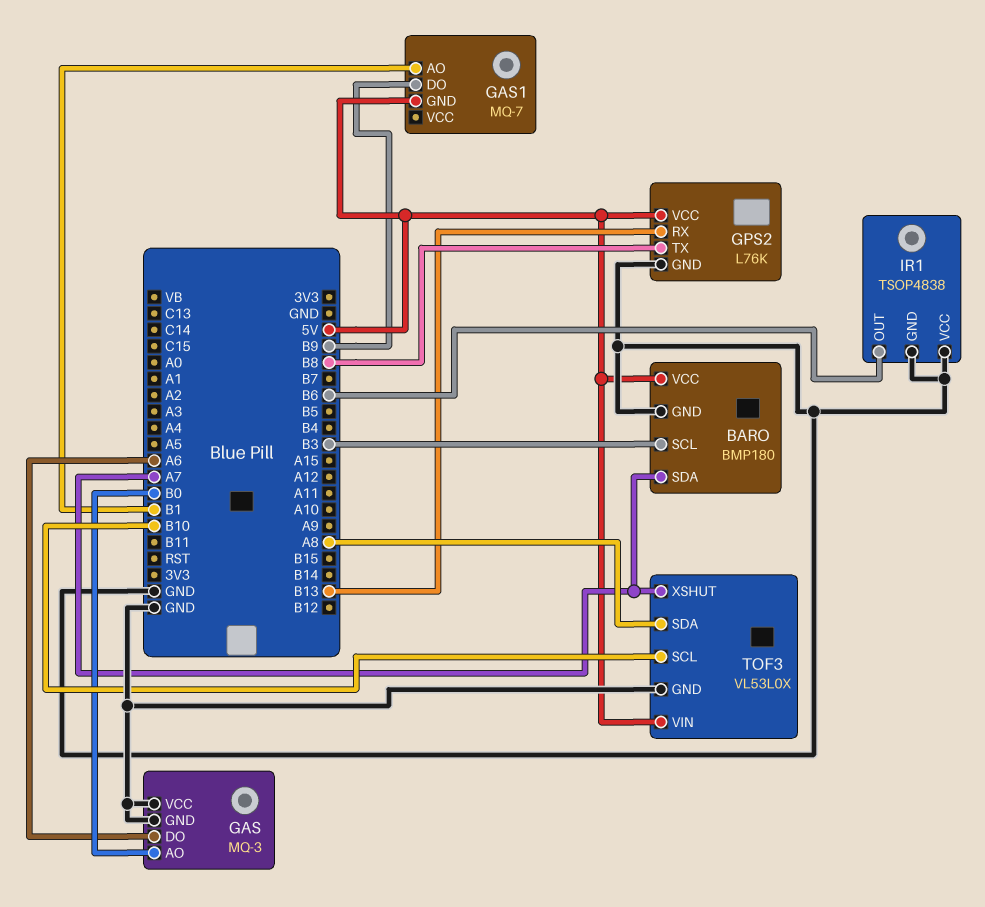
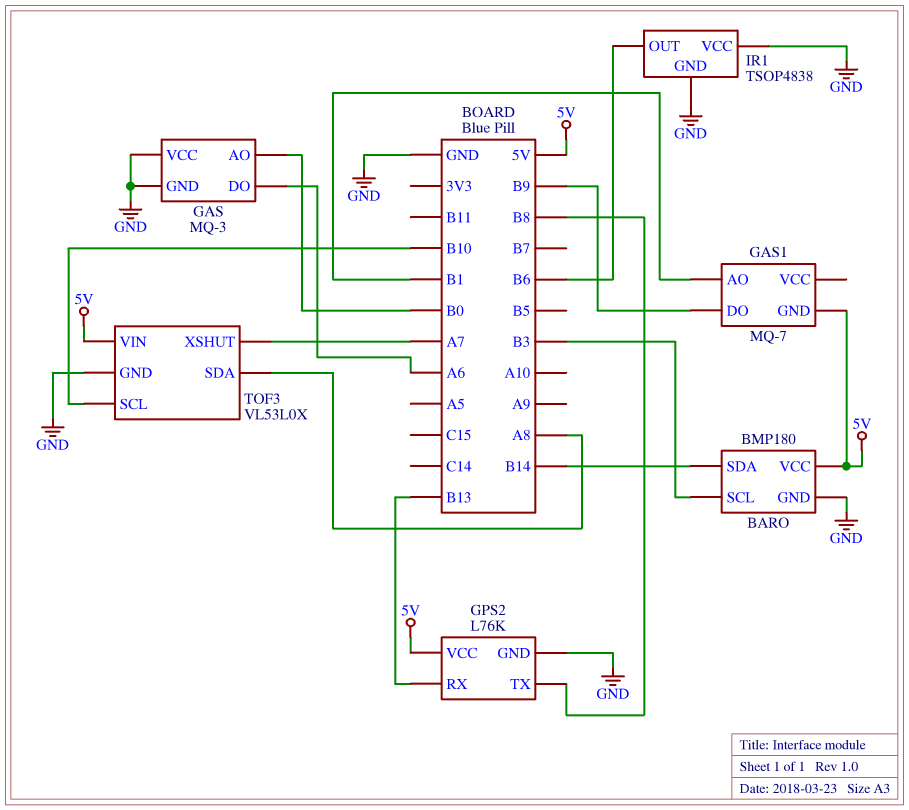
BARO pin SDA: A7 -> B14

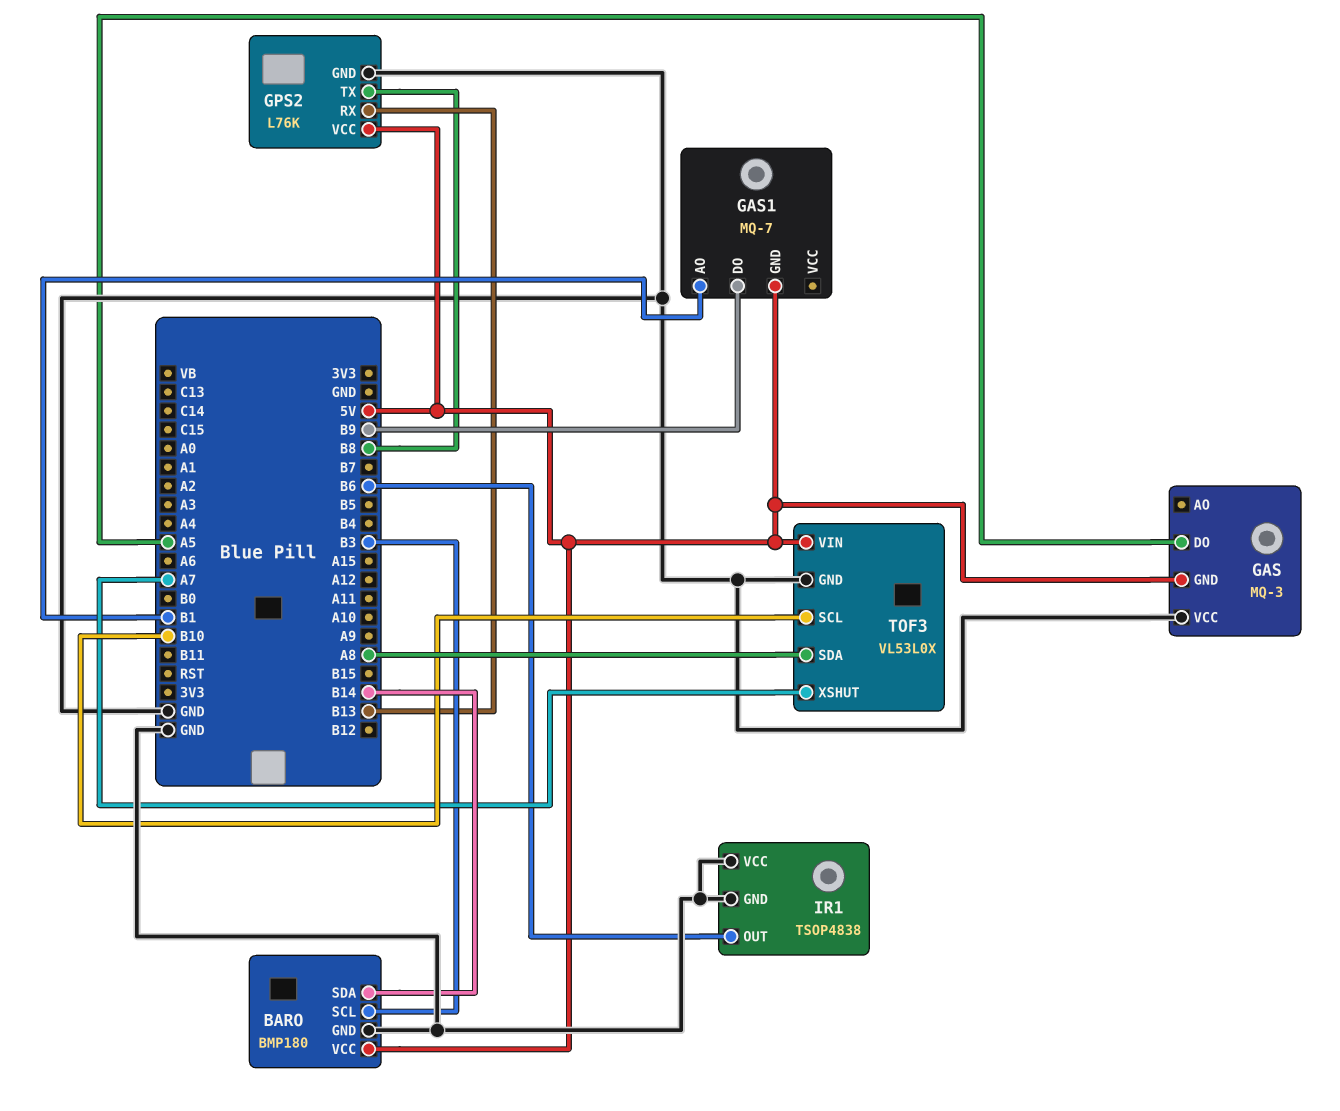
GAS pin AO: B0 -> none
GAS pin DO: A6 -> A5
GAS pin GND: GND -> 5V

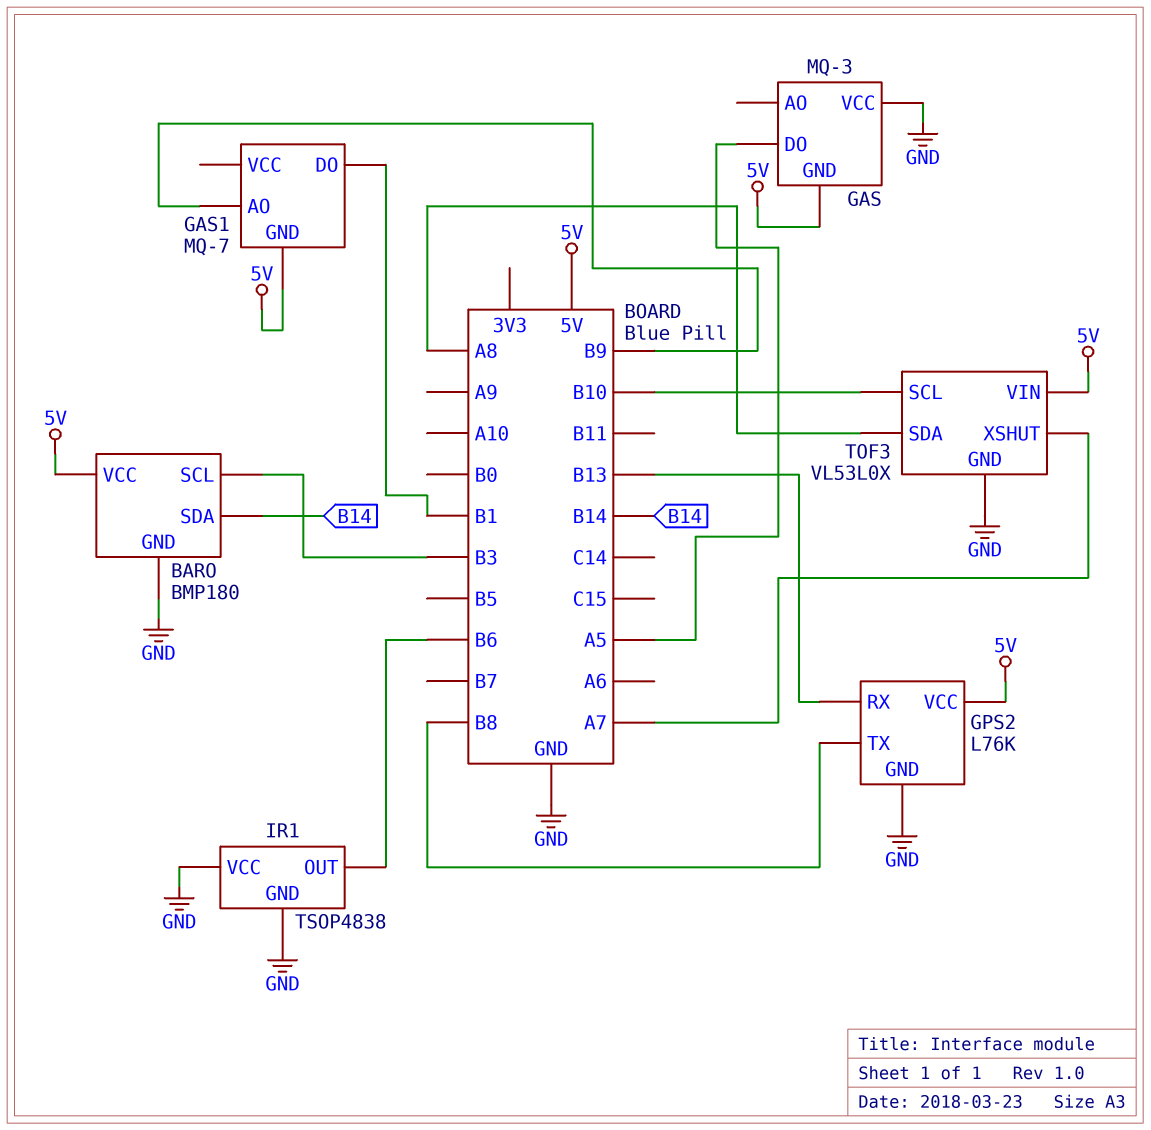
GAS1 pin AO: B1 -> B9
GAS1 pin DO: B9 -> B1

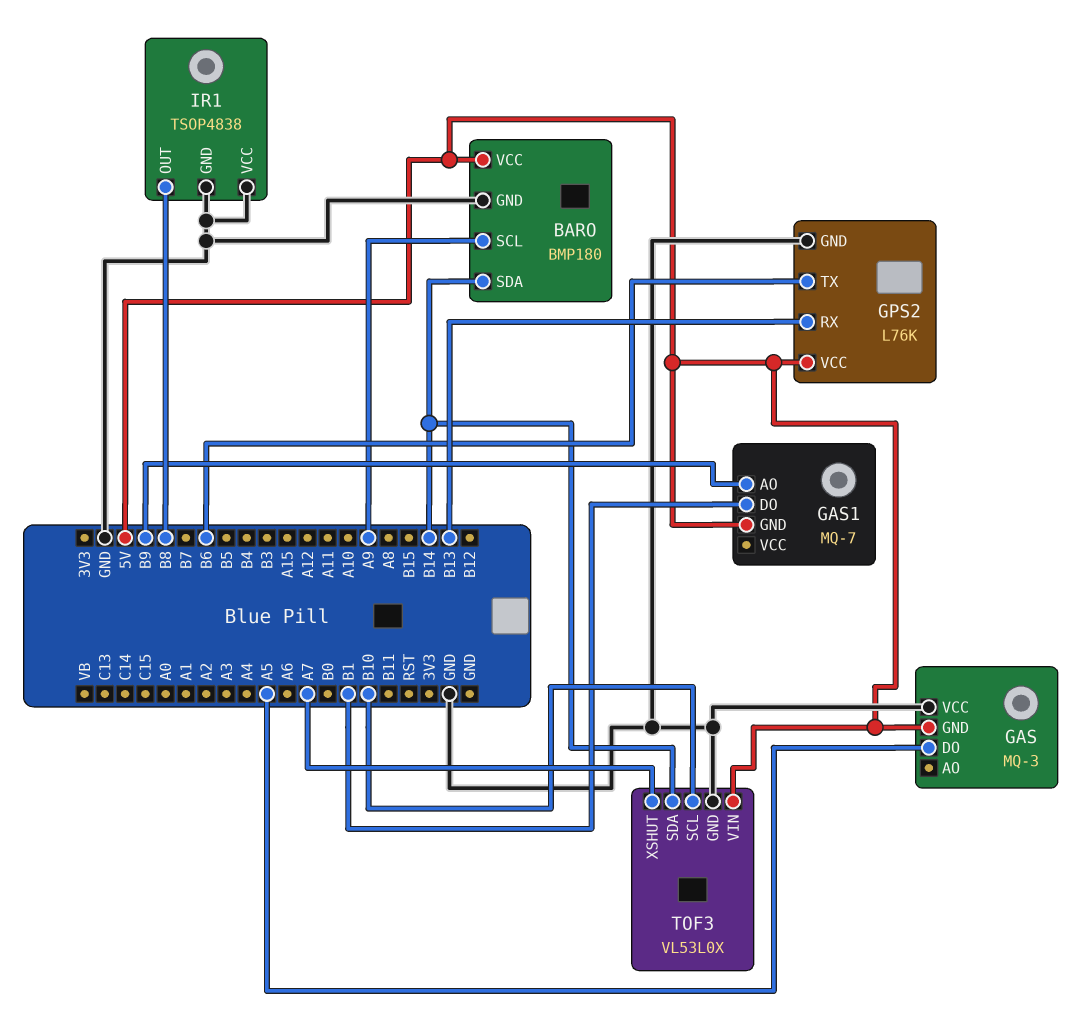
BARO pin SCL: B3 -> A9
GPS2 pin TX: B8 -> B6
IR1 pin OUT: B6 -> B8
TOF3 pin SDA: A8 -> B14

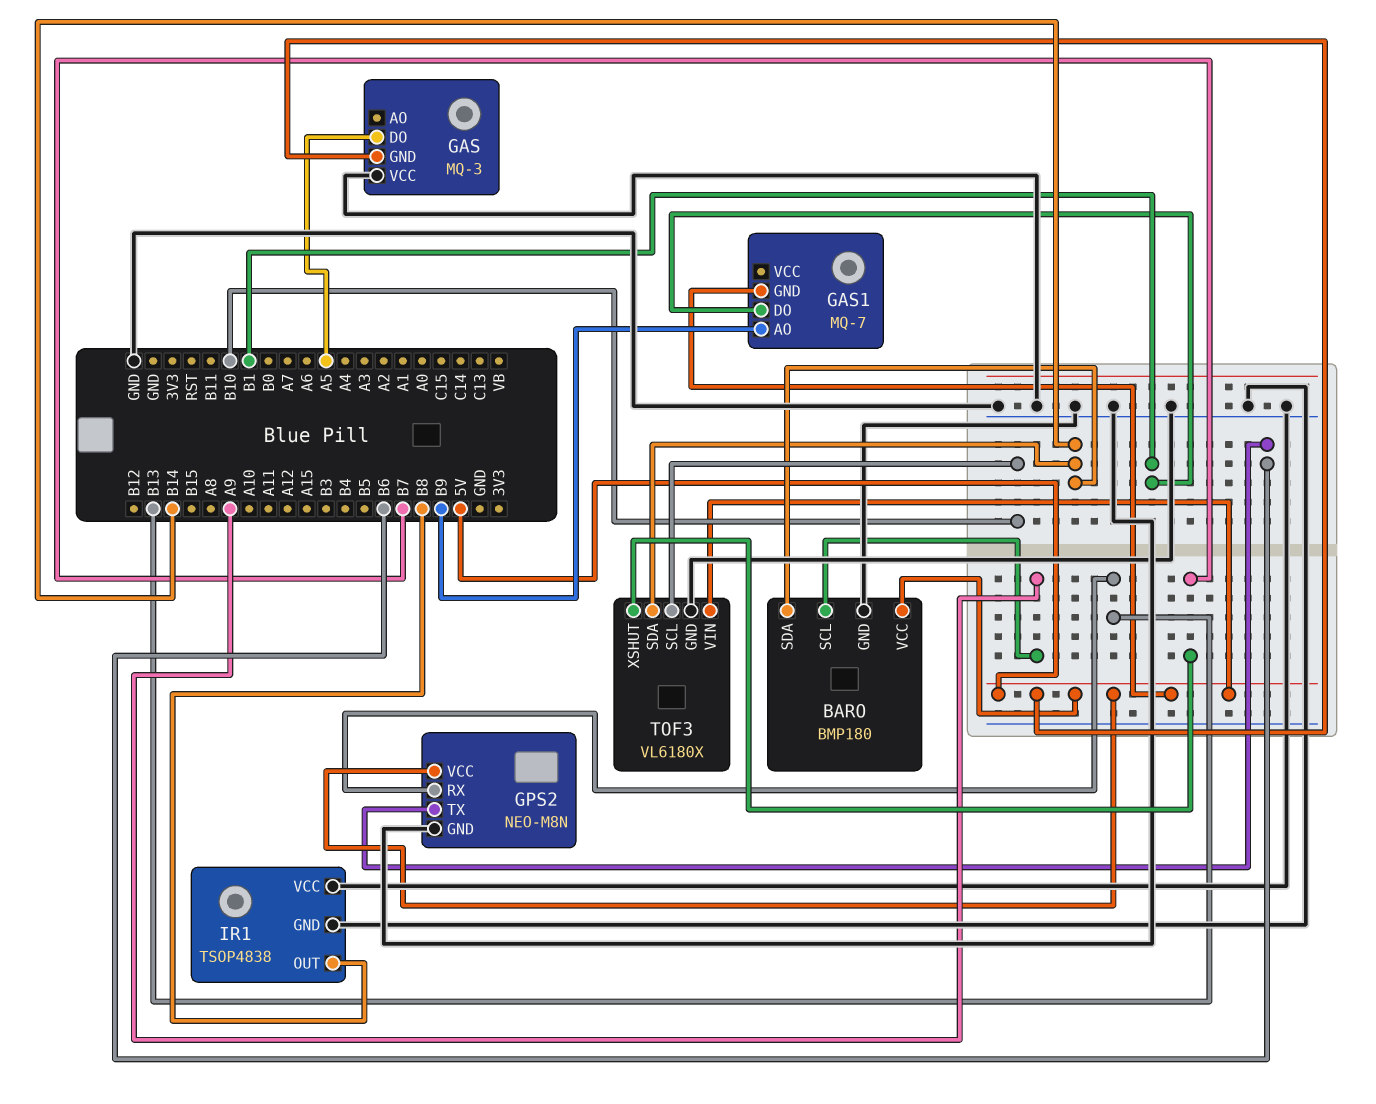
GPS2: L76K -> NEO-M8N
TOF3: VL53L0X -> VL6180X
TOF3 pin XSHUT: A7 -> B7

